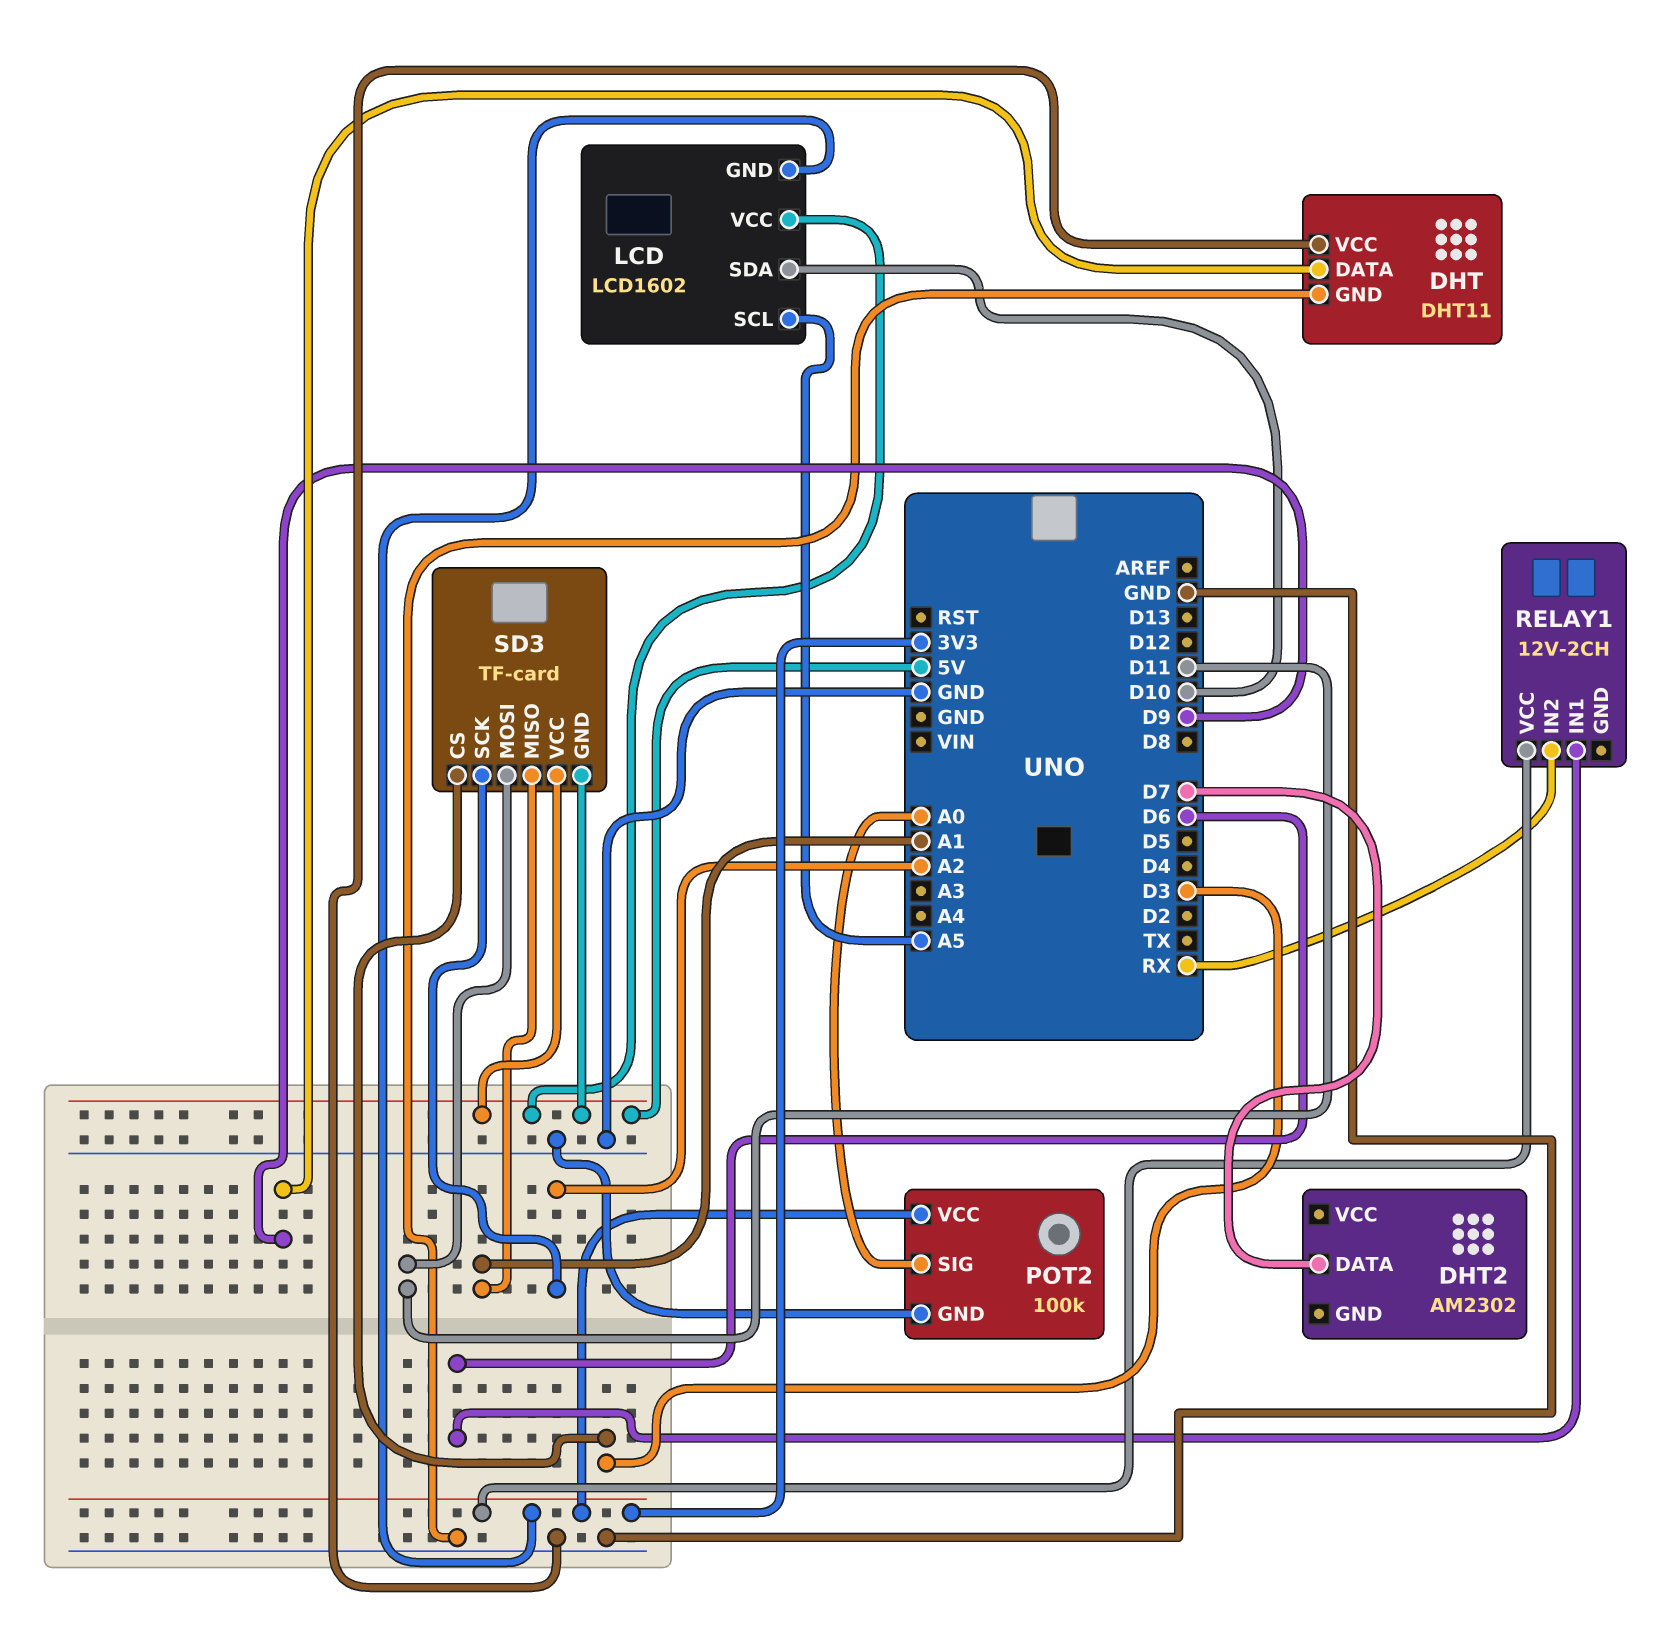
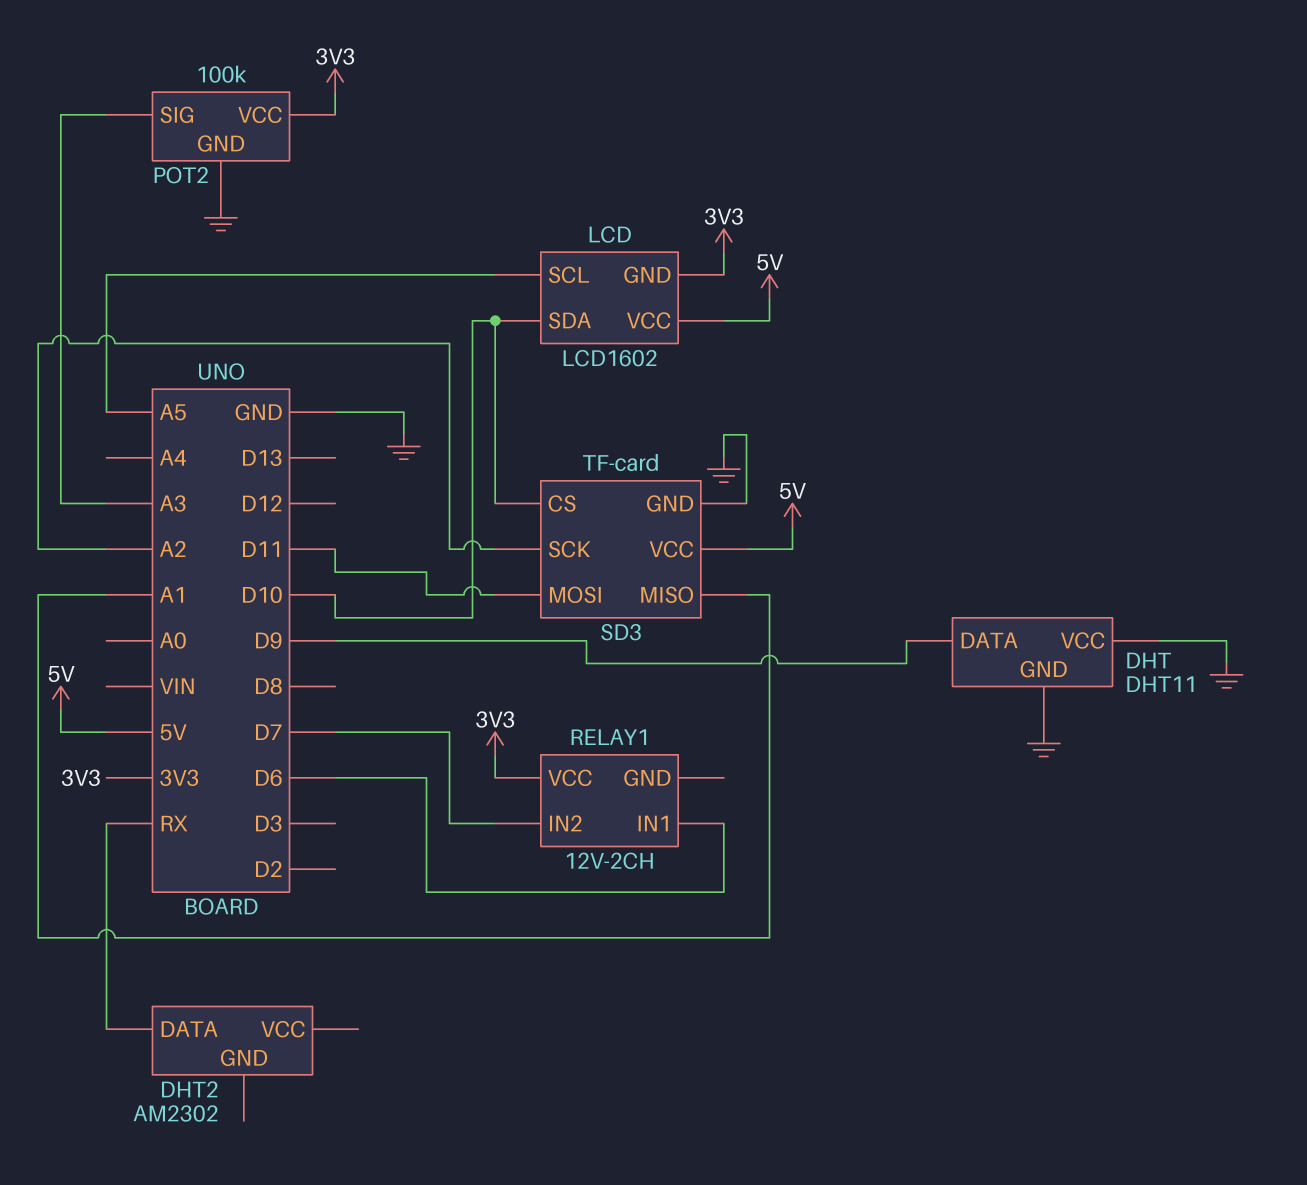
DHT2 pin DATA: D7 -> RX
POT2 pin SIG: A0 -> A3
RELAY1 pin IN2: RX -> D7
SD3 pin CS: D3 -> D10
SD3 pin GND: 5V -> GND

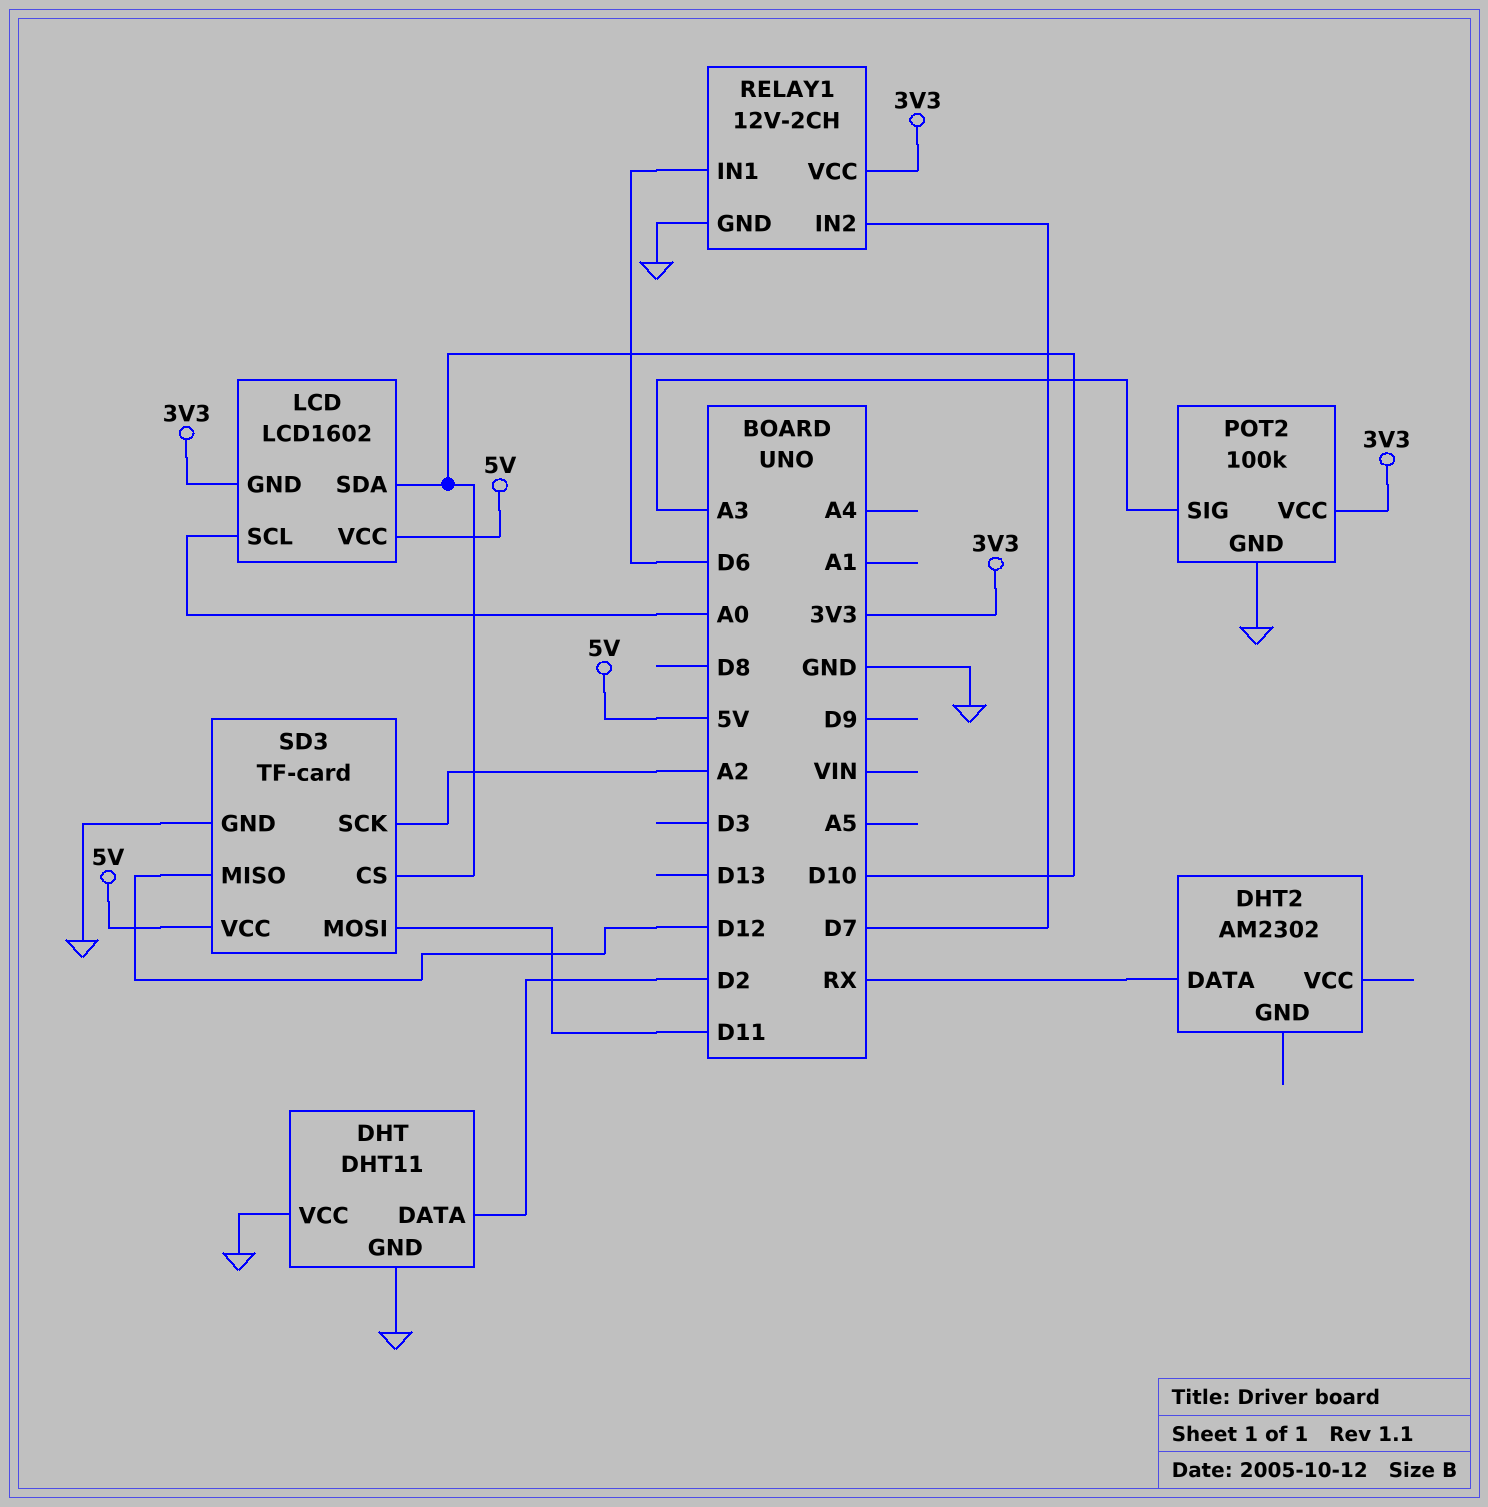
DHT pin DATA: D9 -> D2
LCD pin SCL: A5 -> A0
RELAY1 pin GND: none -> GND
SD3 pin MISO: A1 -> D12

